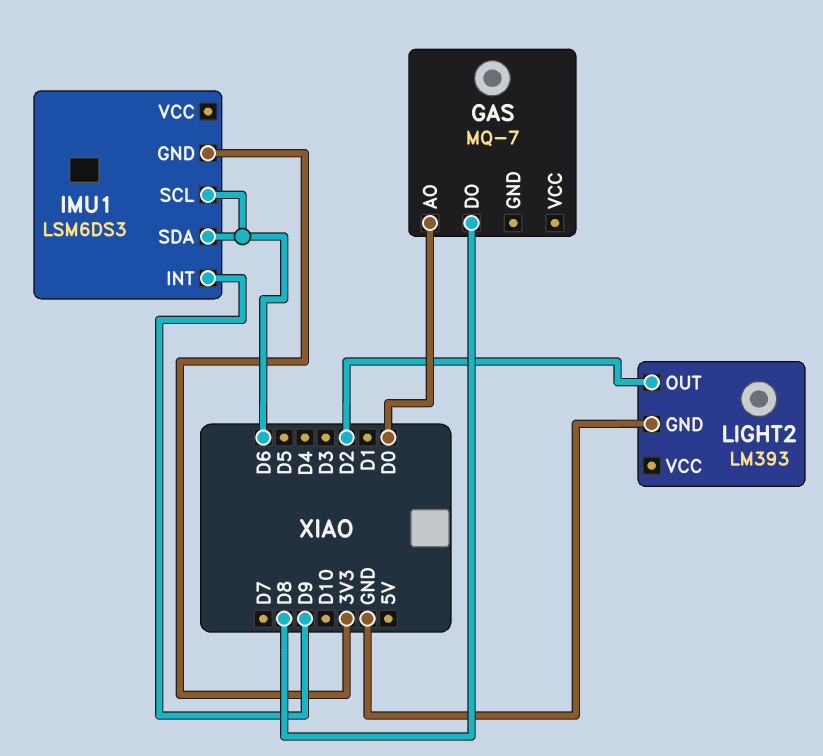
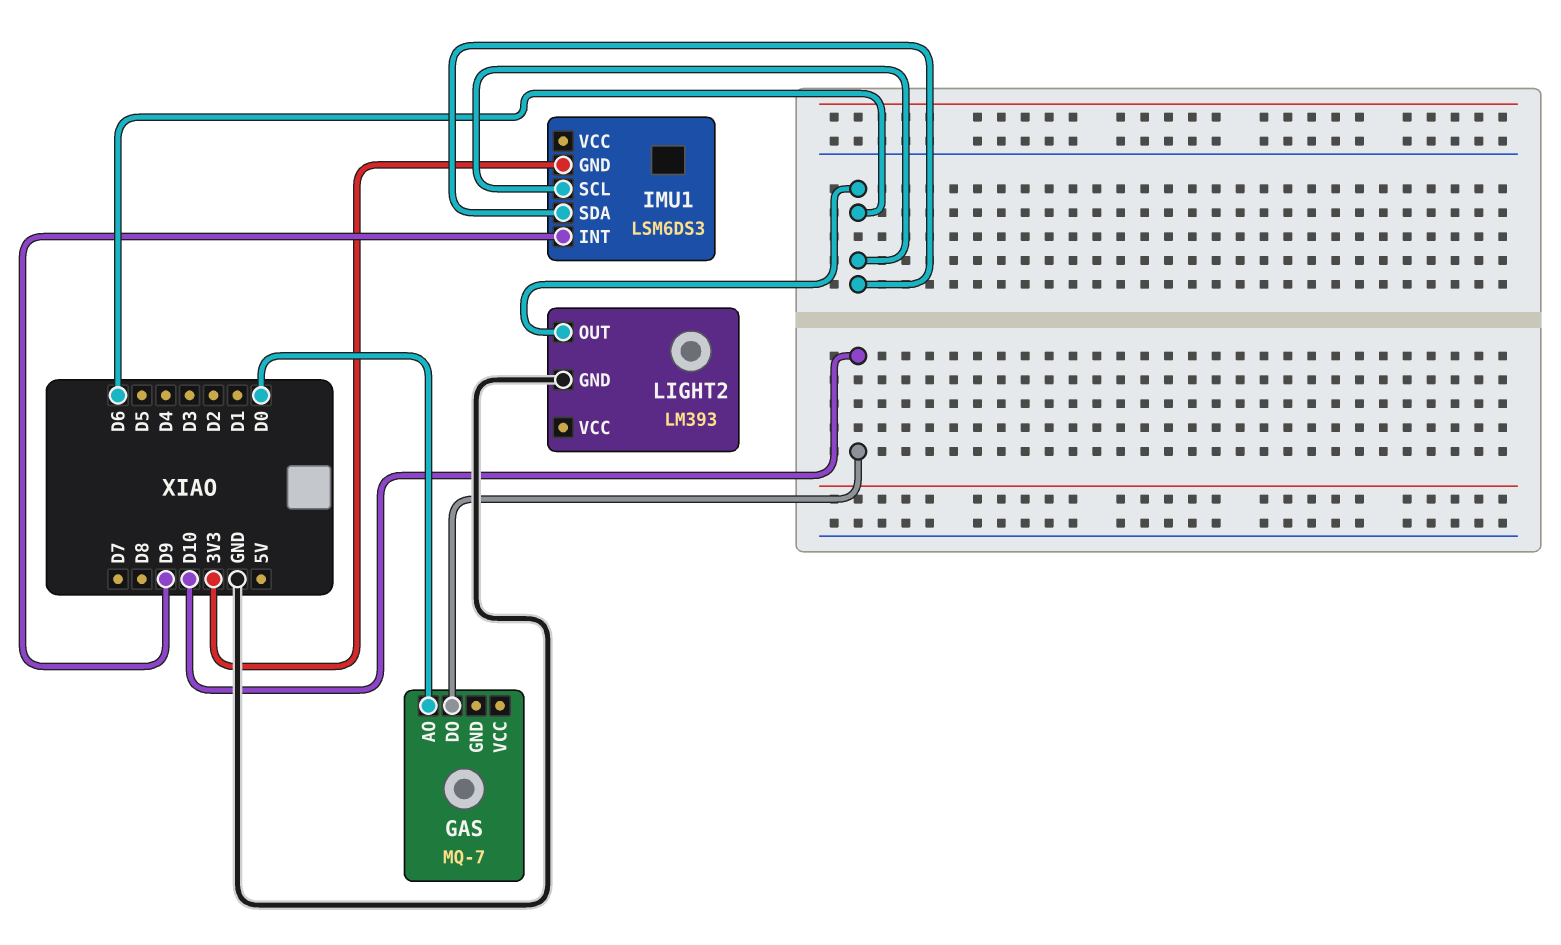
GAS pin DO: D8 -> D10
LIGHT2 pin OUT: D2 -> D6

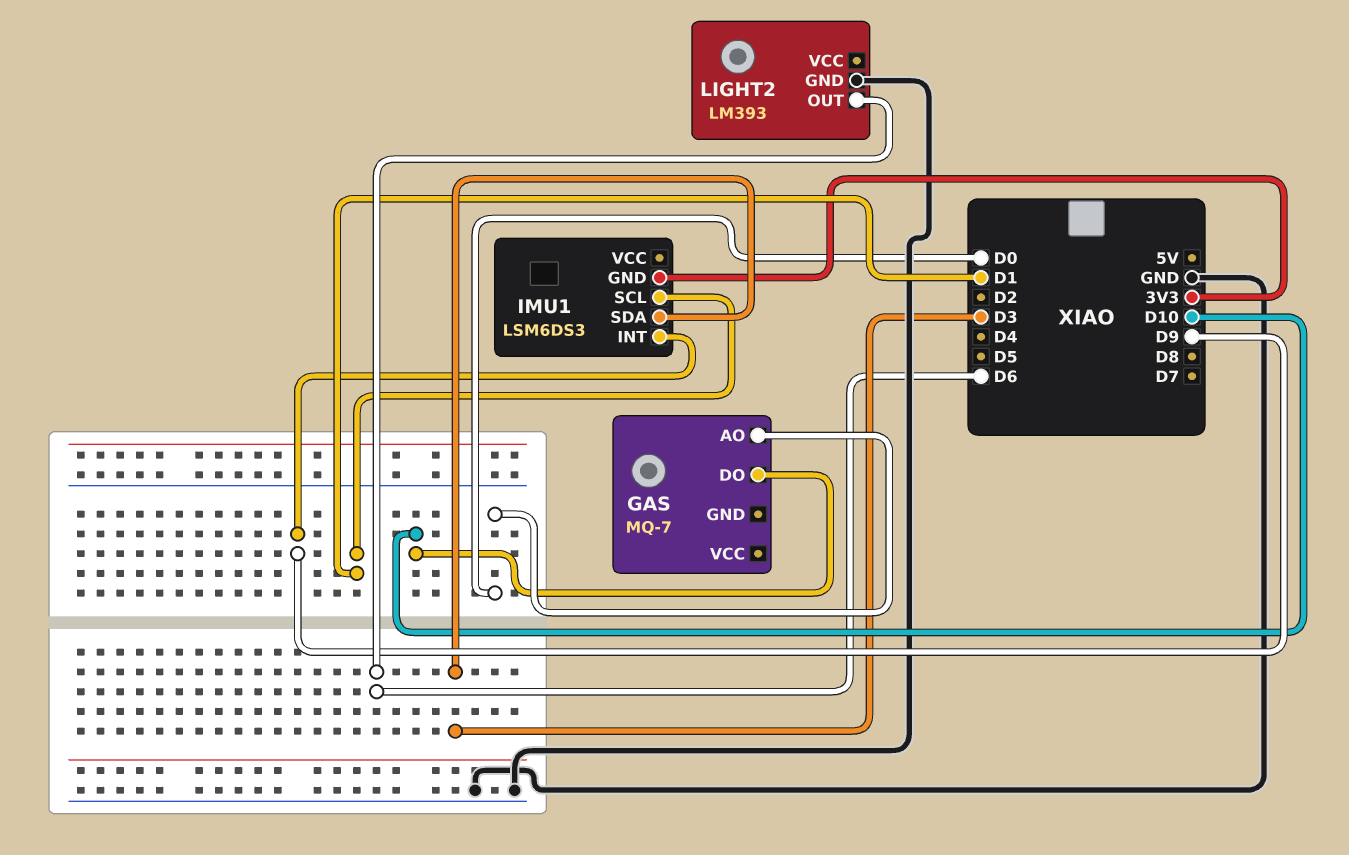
IMU1 pin SCL: D6 -> D1
IMU1 pin SDA: D6 -> D3

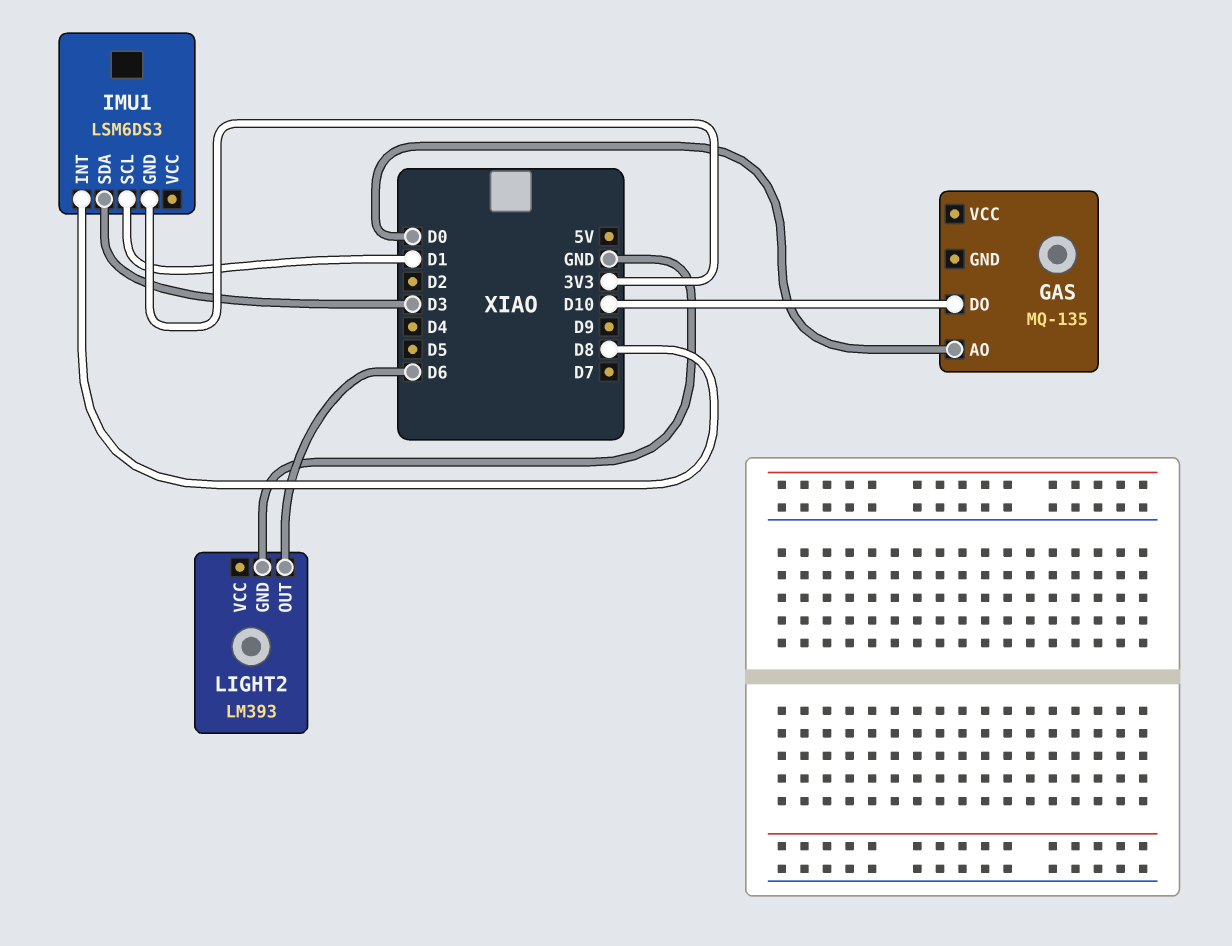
GAS: MQ-7 -> MQ-135
IMU1 pin INT: D9 -> D8

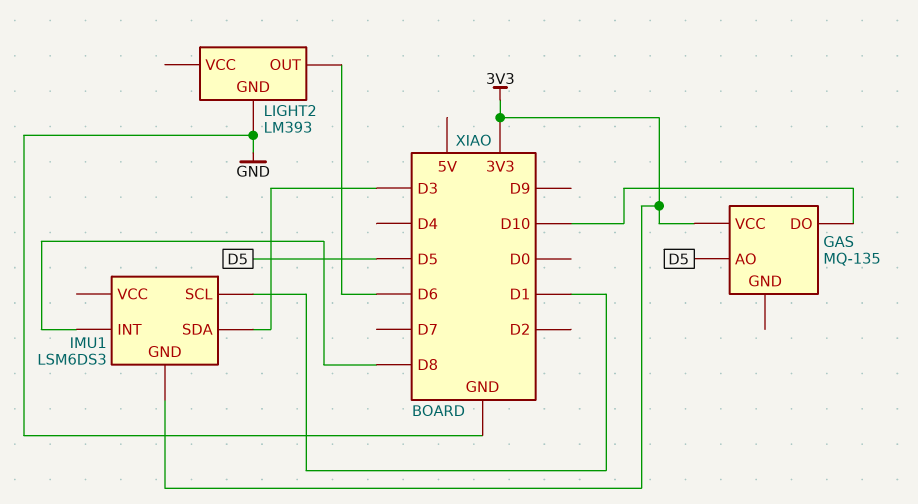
GAS pin AO: D0 -> D5
GAS pin VCC: none -> 3V3

